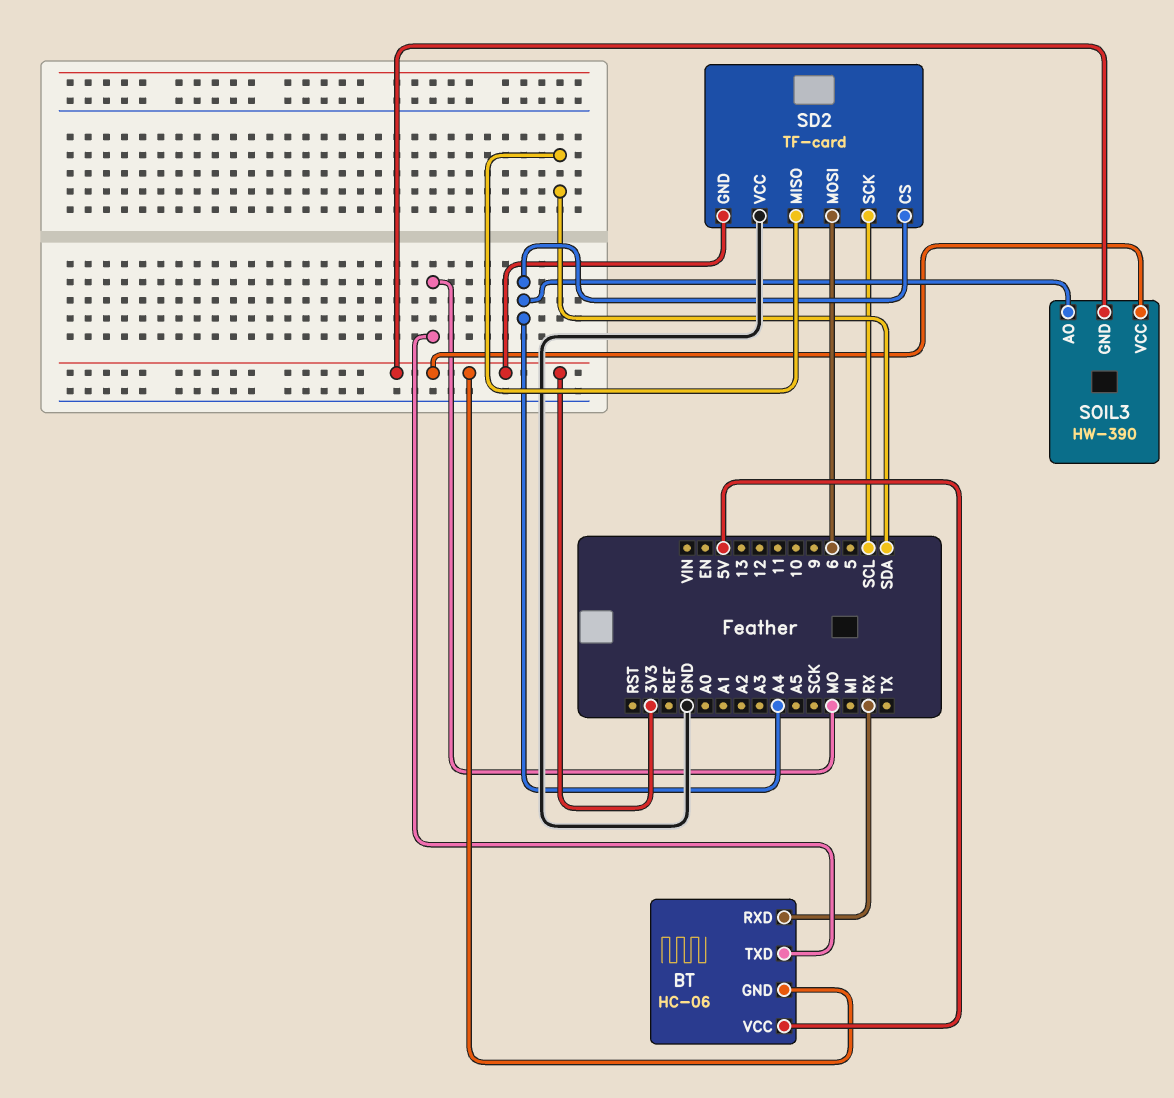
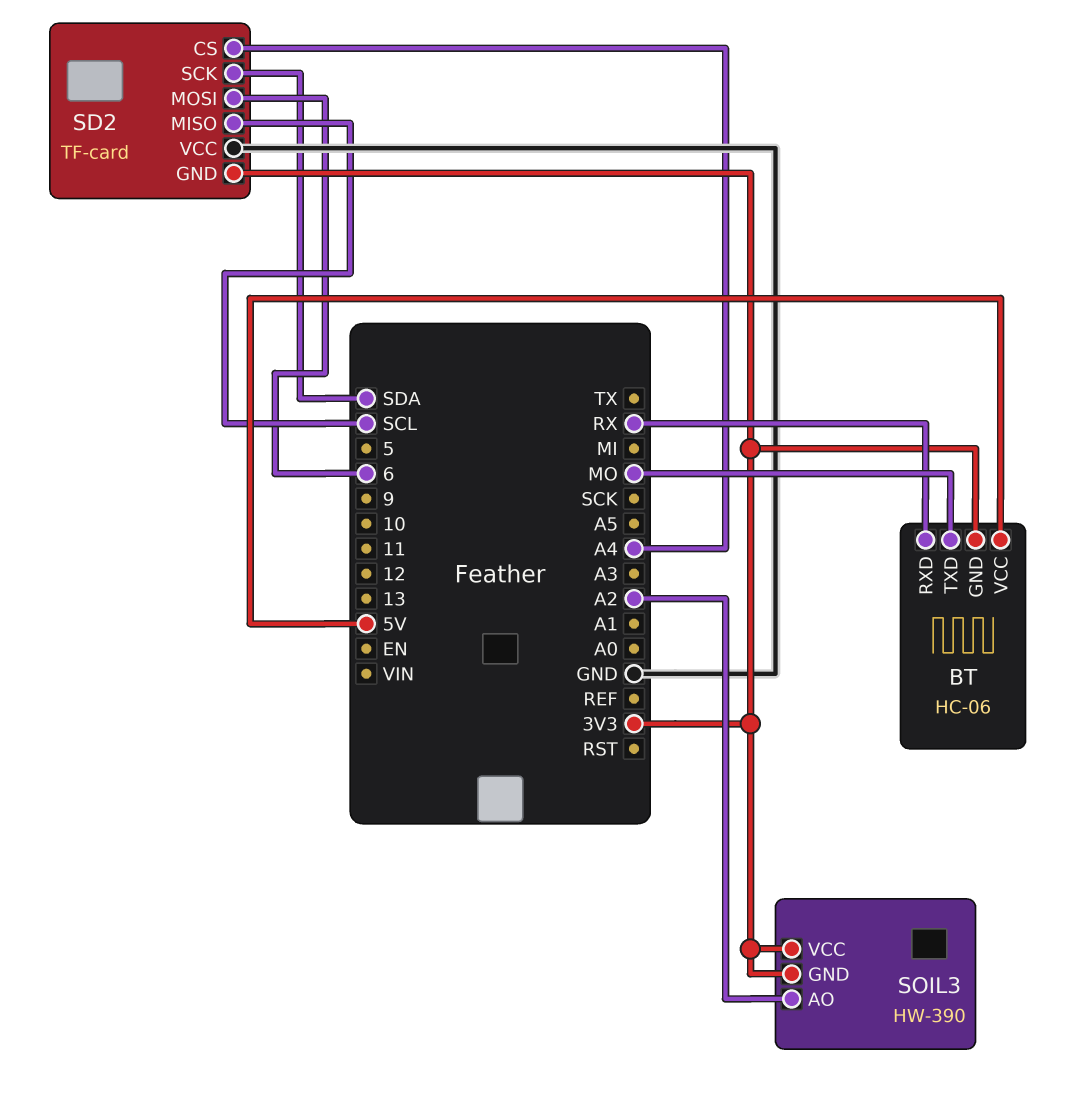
SD2 pin MISO: SDA -> SCL
SD2 pin SCK: SCL -> SDA
SOIL3 pin AO: A4 -> A2

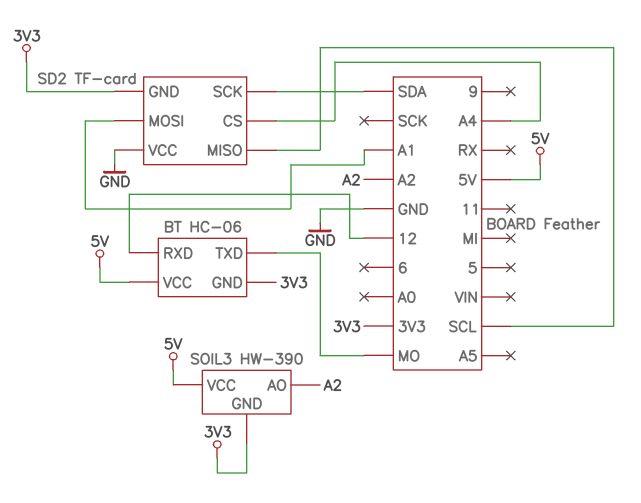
BT pin RXD: RX -> 12
SD2 pin MOSI: 6 -> A1
SOIL3 pin VCC: 3V3 -> 5V

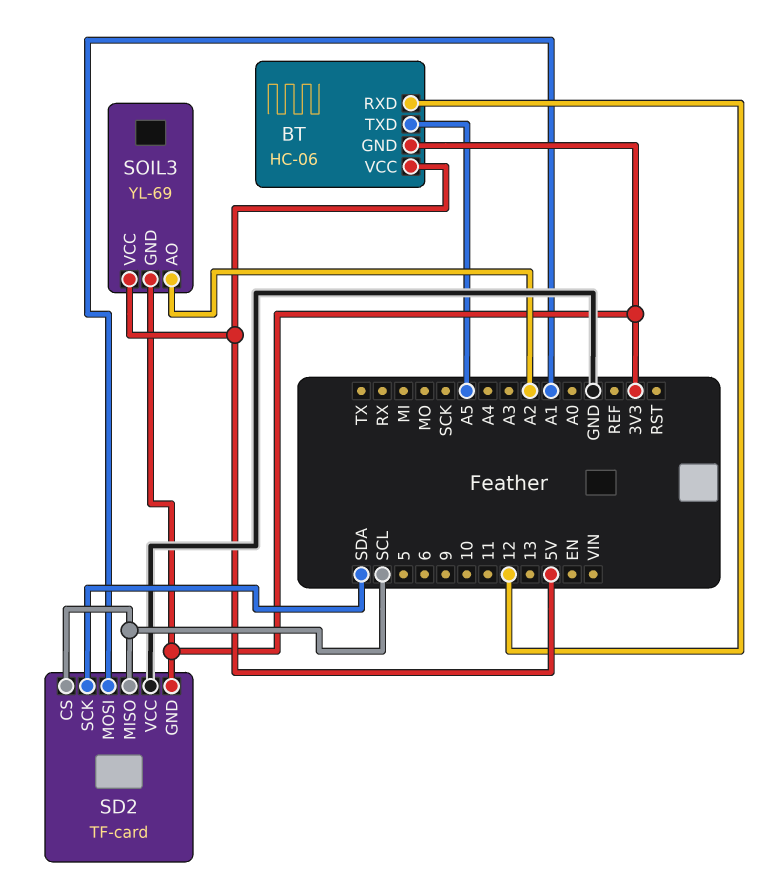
BT pin TXD: MO -> A5
SD2 pin CS: A4 -> SCL
SOIL3: HW-390 -> YL-69

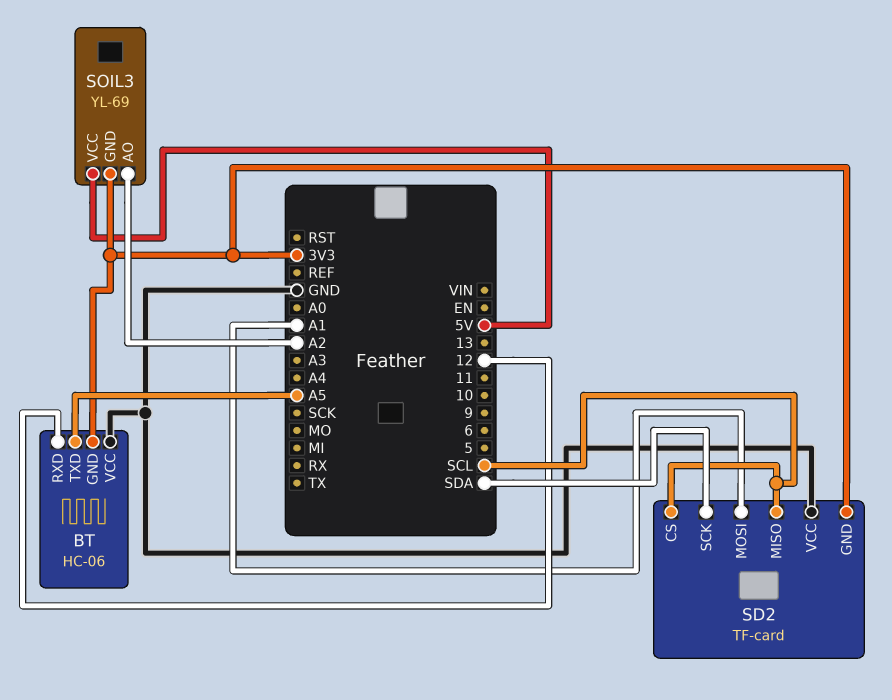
BT pin VCC: 5V -> GND

